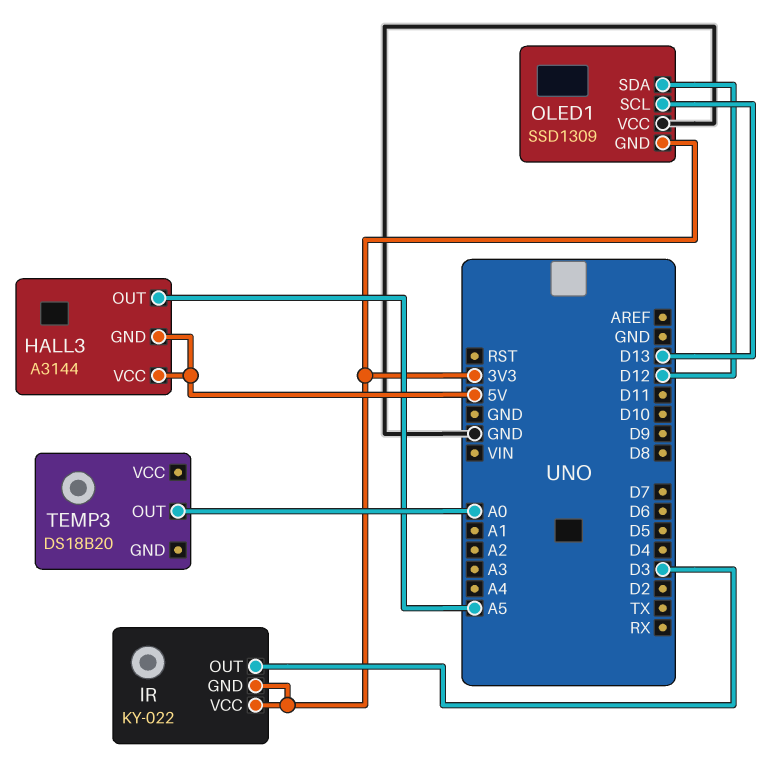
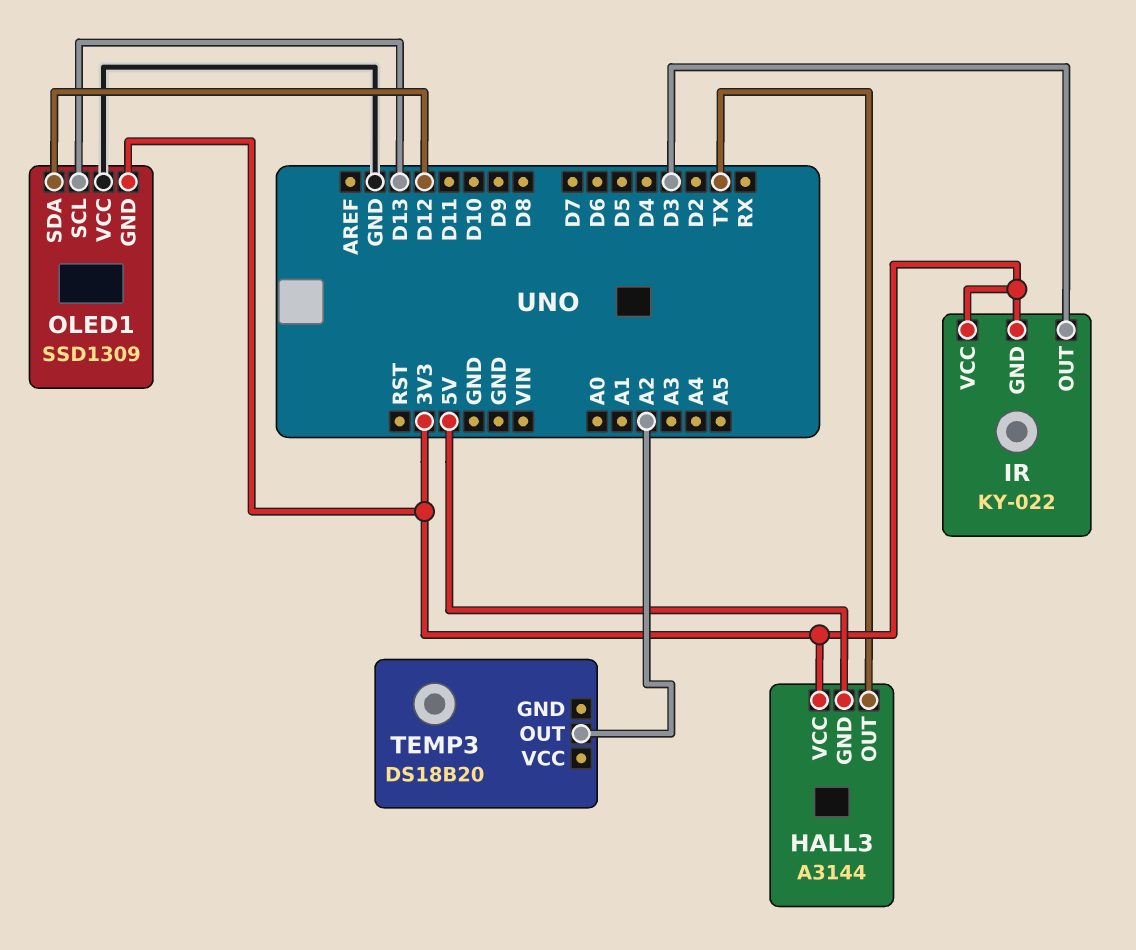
HALL3 pin OUT: A5 -> TX
HALL3 pin VCC: 5V -> 3V3
TEMP3 pin OUT: A0 -> A2

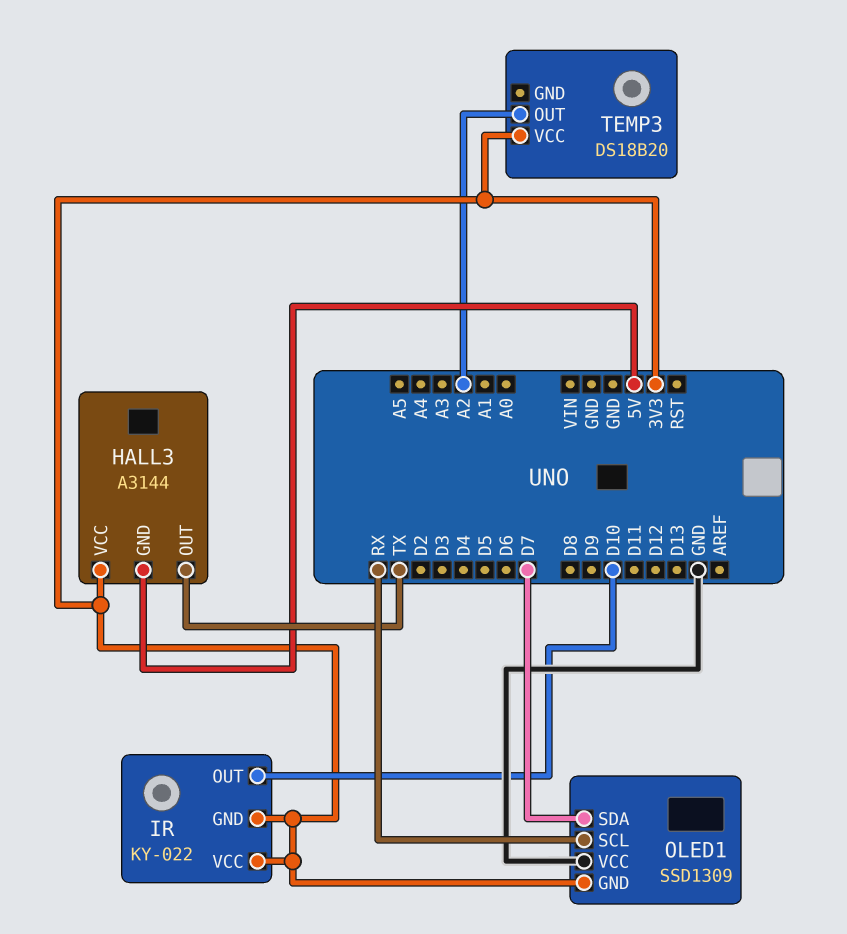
IR pin OUT: D3 -> D10
OLED1 pin SCL: D13 -> RX
OLED1 pin SDA: D12 -> D7
TEMP3 pin VCC: none -> 3V3

